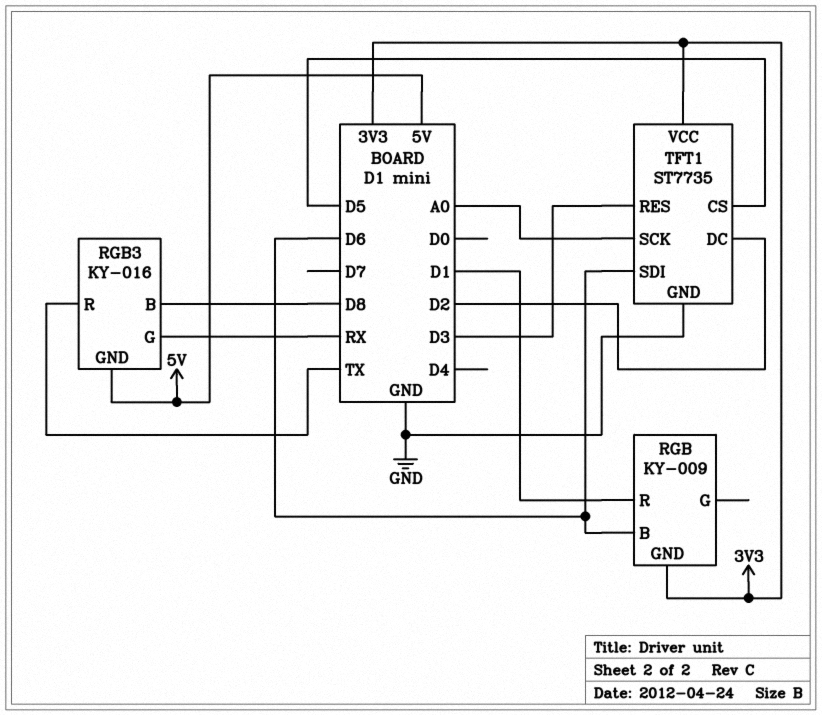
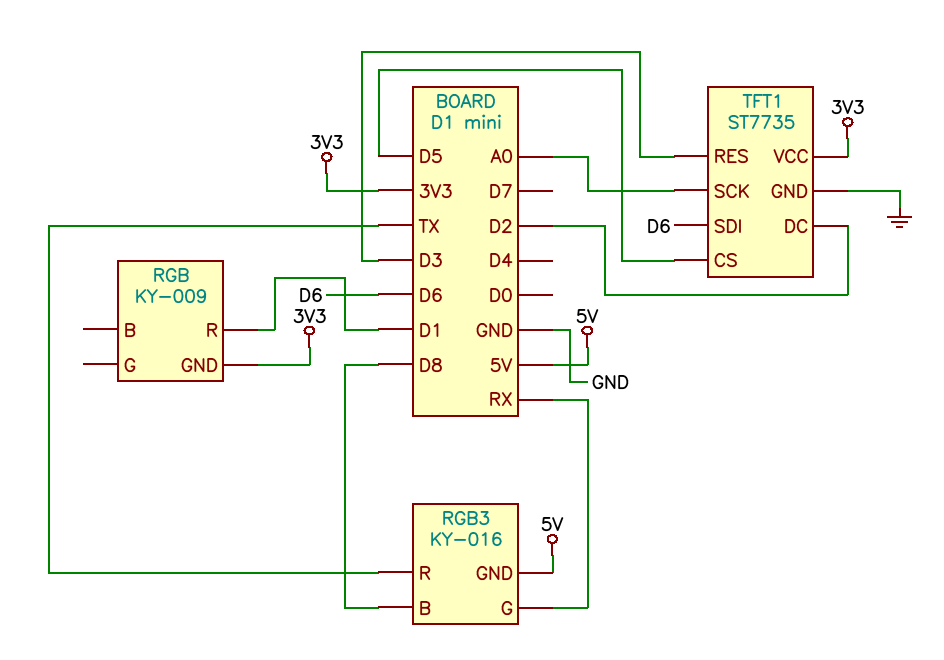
RGB pin B: D6 -> none

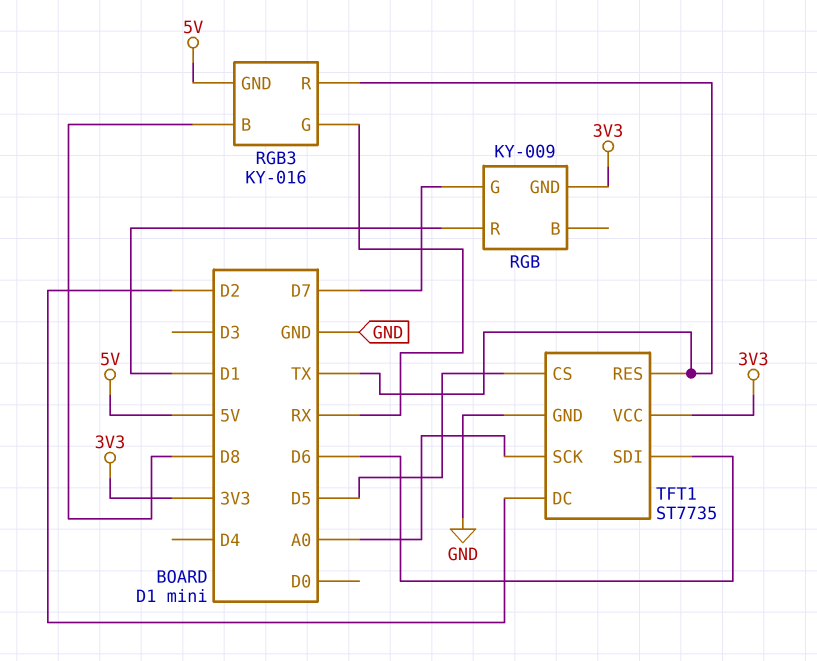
RGB pin G: none -> D7
TFT1 pin RES: D3 -> TX

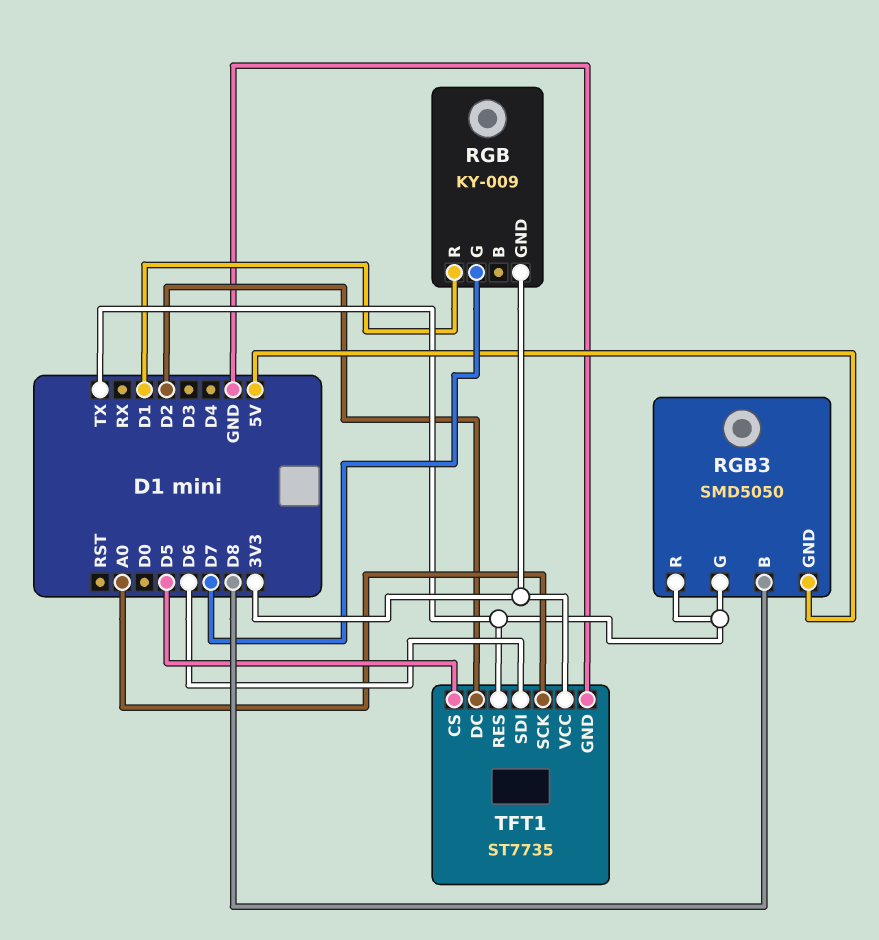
RGB3: KY-016 -> SMD5050
RGB3 pin G: RX -> TX

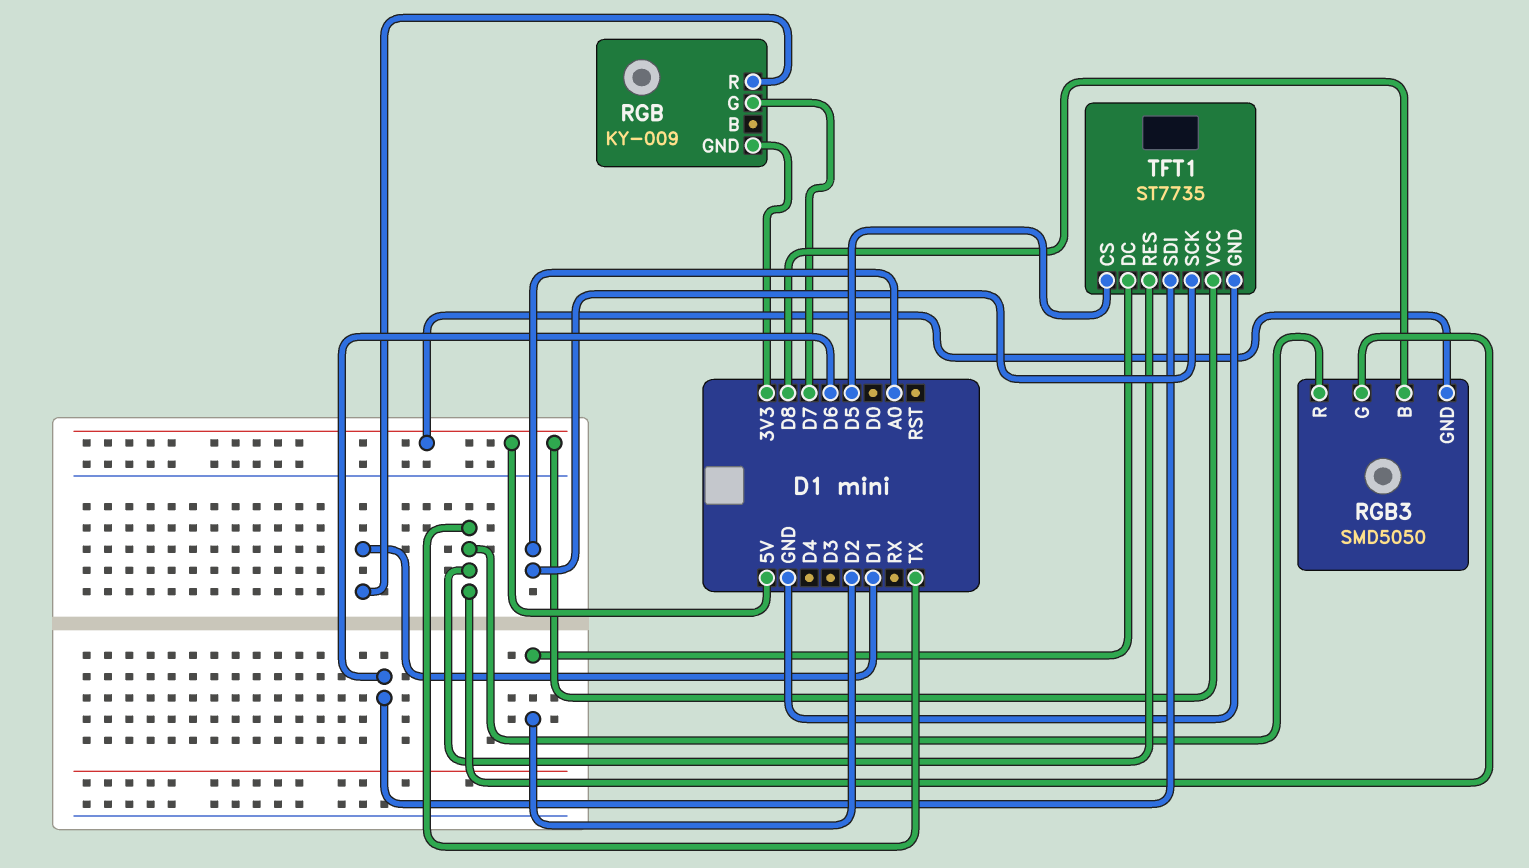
TFT1 pin VCC: 3V3 -> 5V

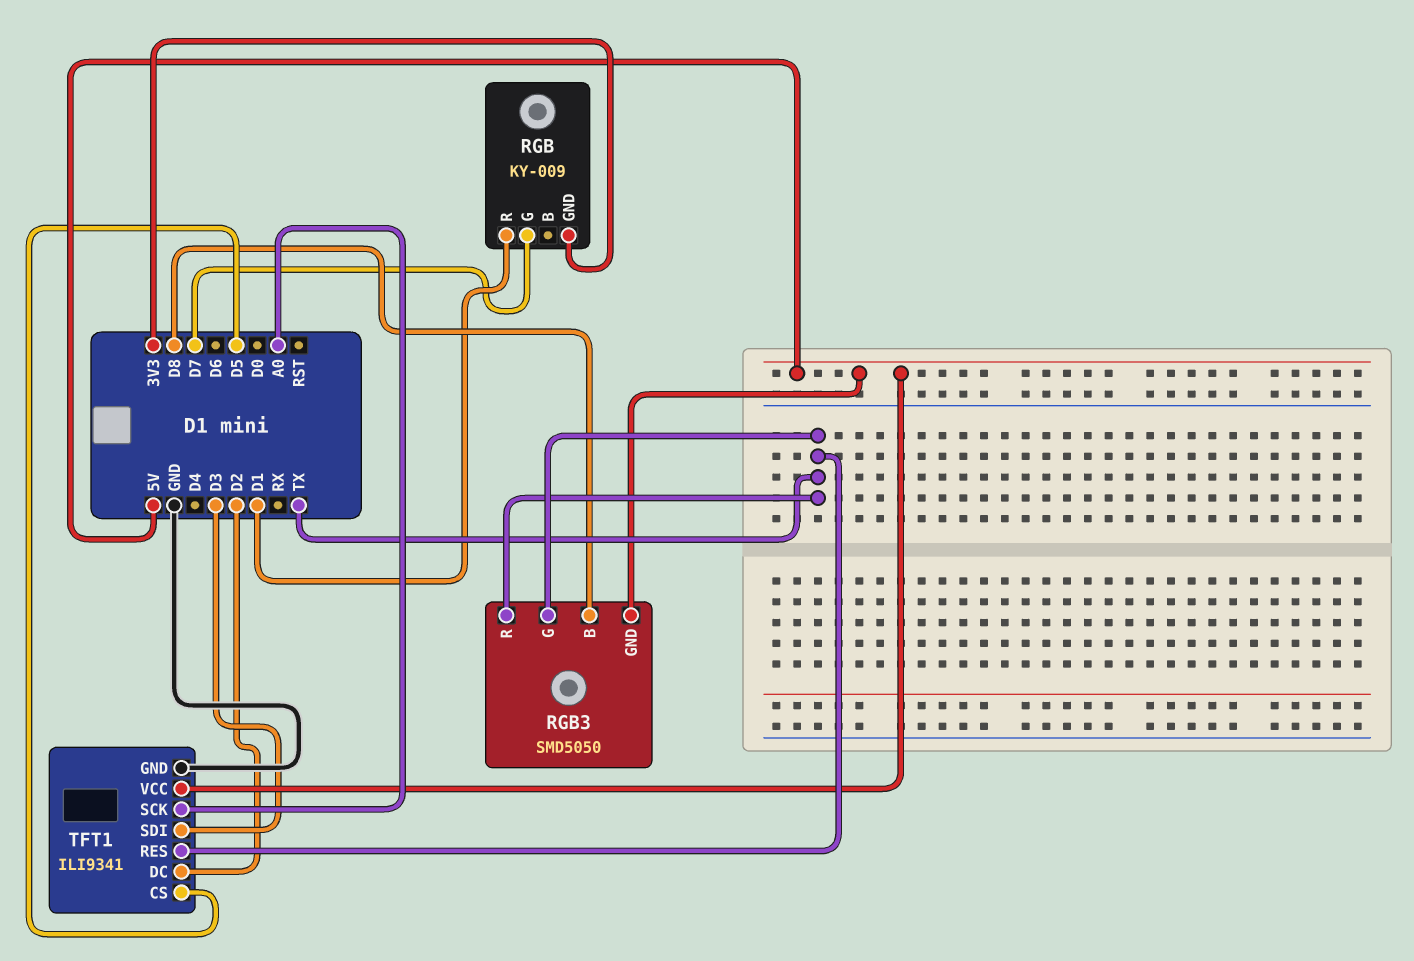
TFT1: ST7735 -> ILI9341
TFT1 pin SDI: D6 -> D3

